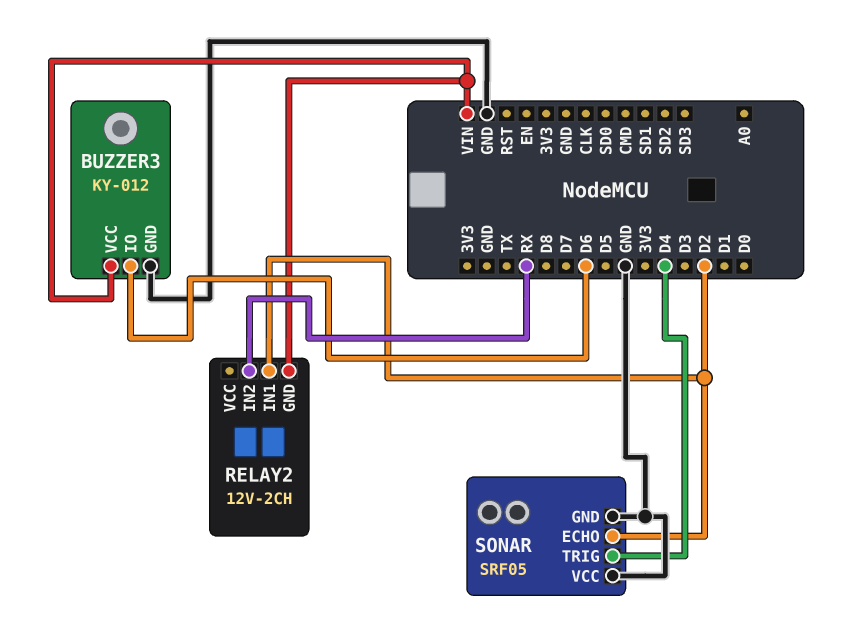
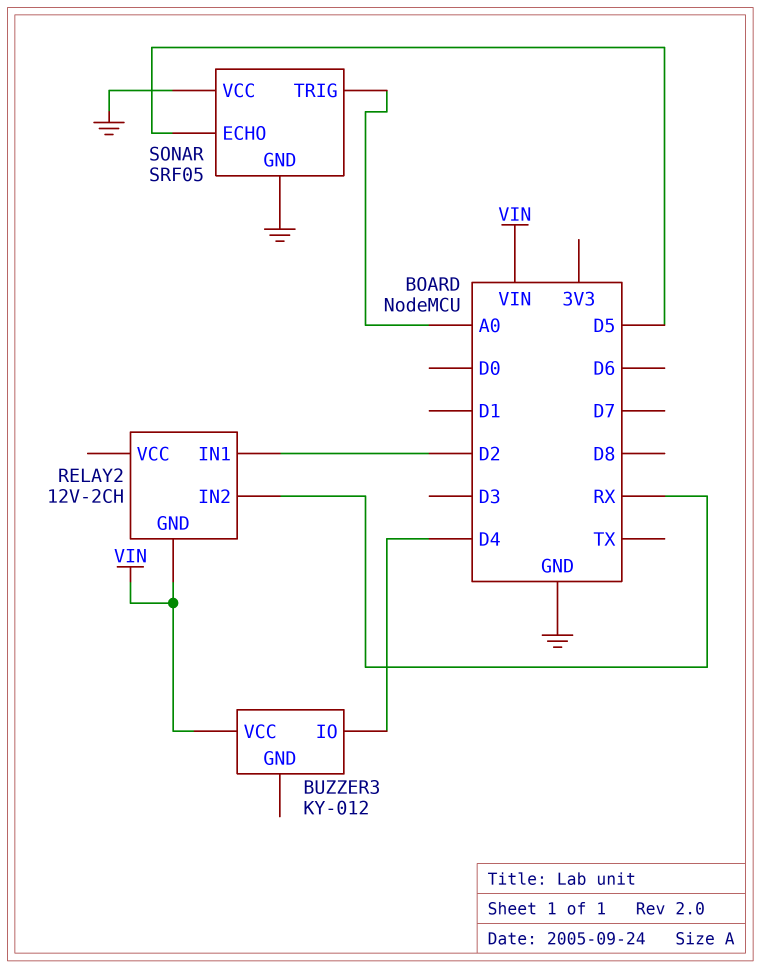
BUZZER3 pin GND: GND -> none
BUZZER3 pin IO: D6 -> D4
SONAR pin ECHO: D2 -> D5
SONAR pin TRIG: D4 -> A0

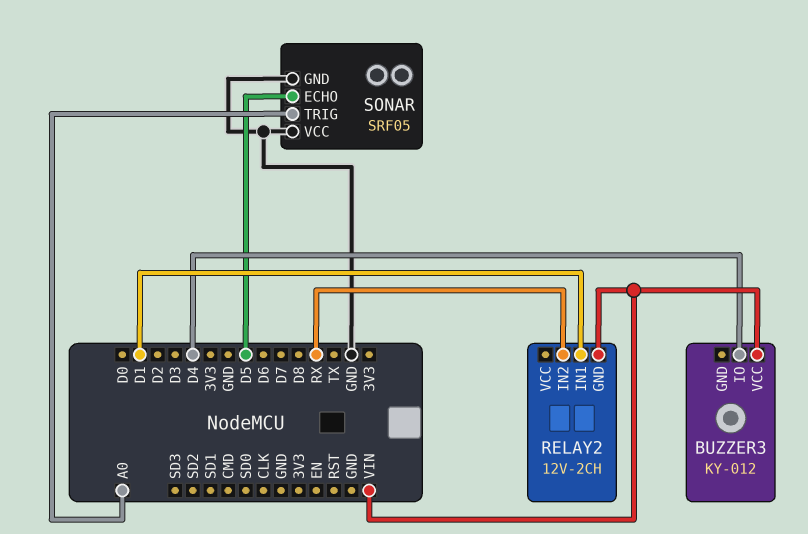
RELAY2 pin IN1: D2 -> D1

